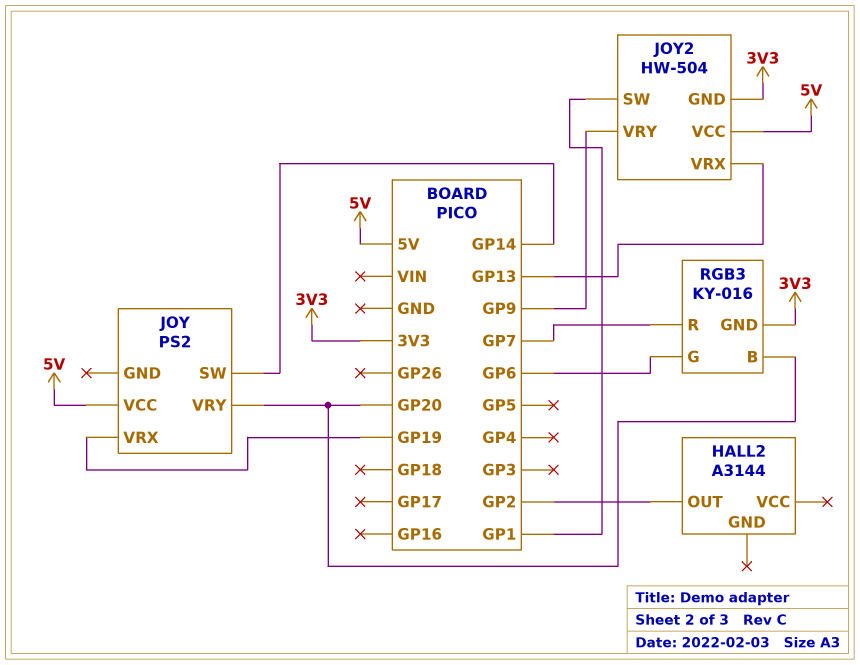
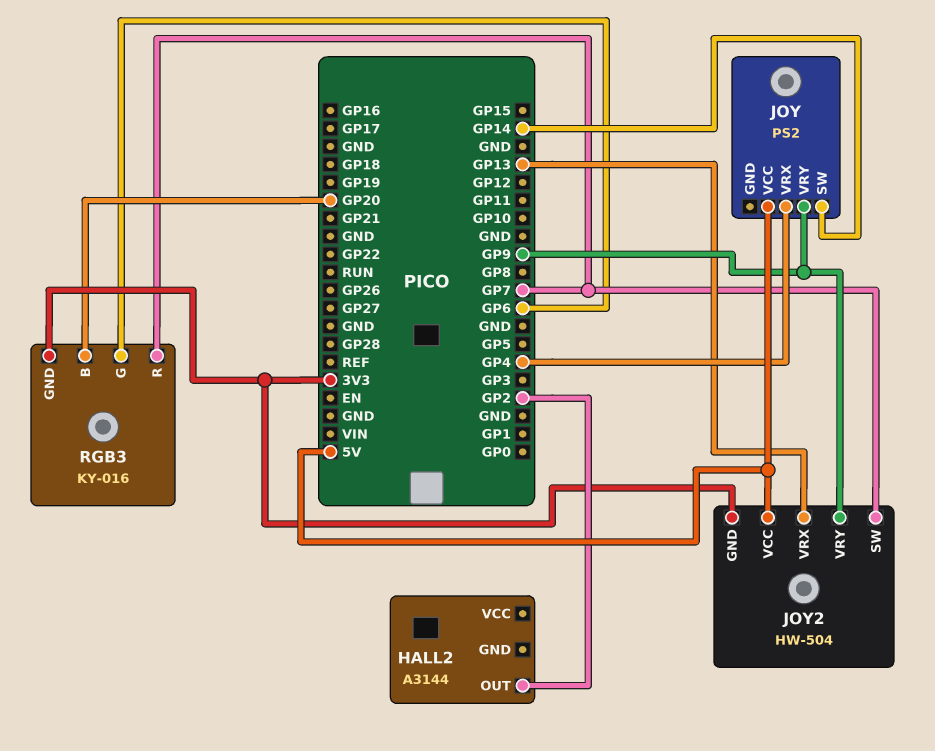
JOY pin VRX: GP19 -> GP4
JOY pin VRY: GP20 -> GP9
JOY2 pin SW: GP1 -> GP7

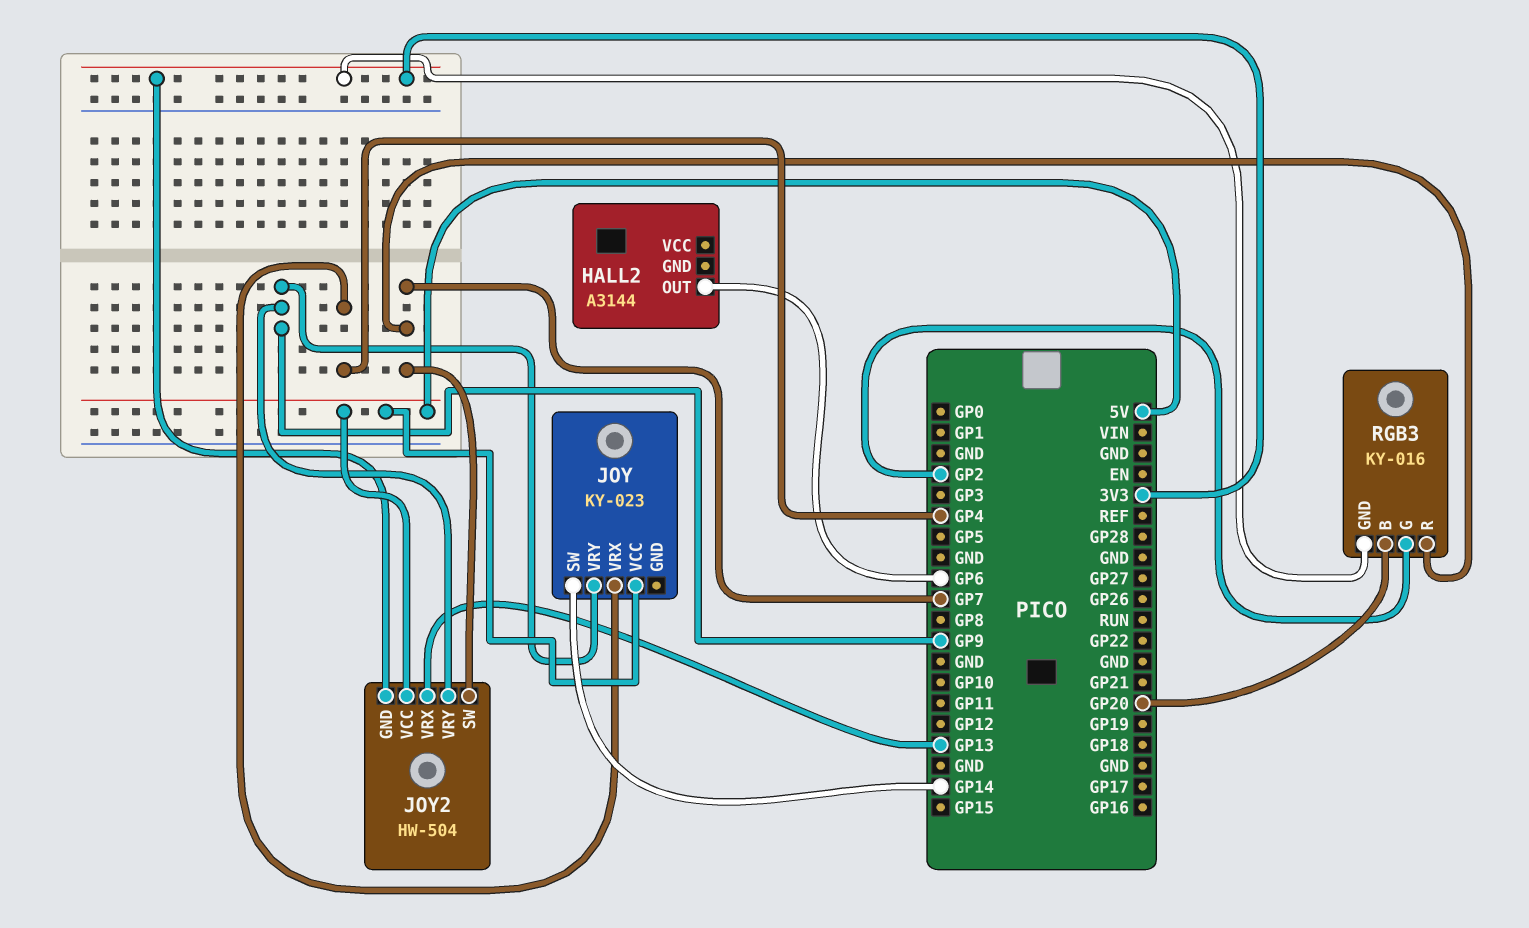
HALL2 pin OUT: GP2 -> GP6
JOY: PS2 -> KY-023
RGB3 pin G: GP6 -> GP2

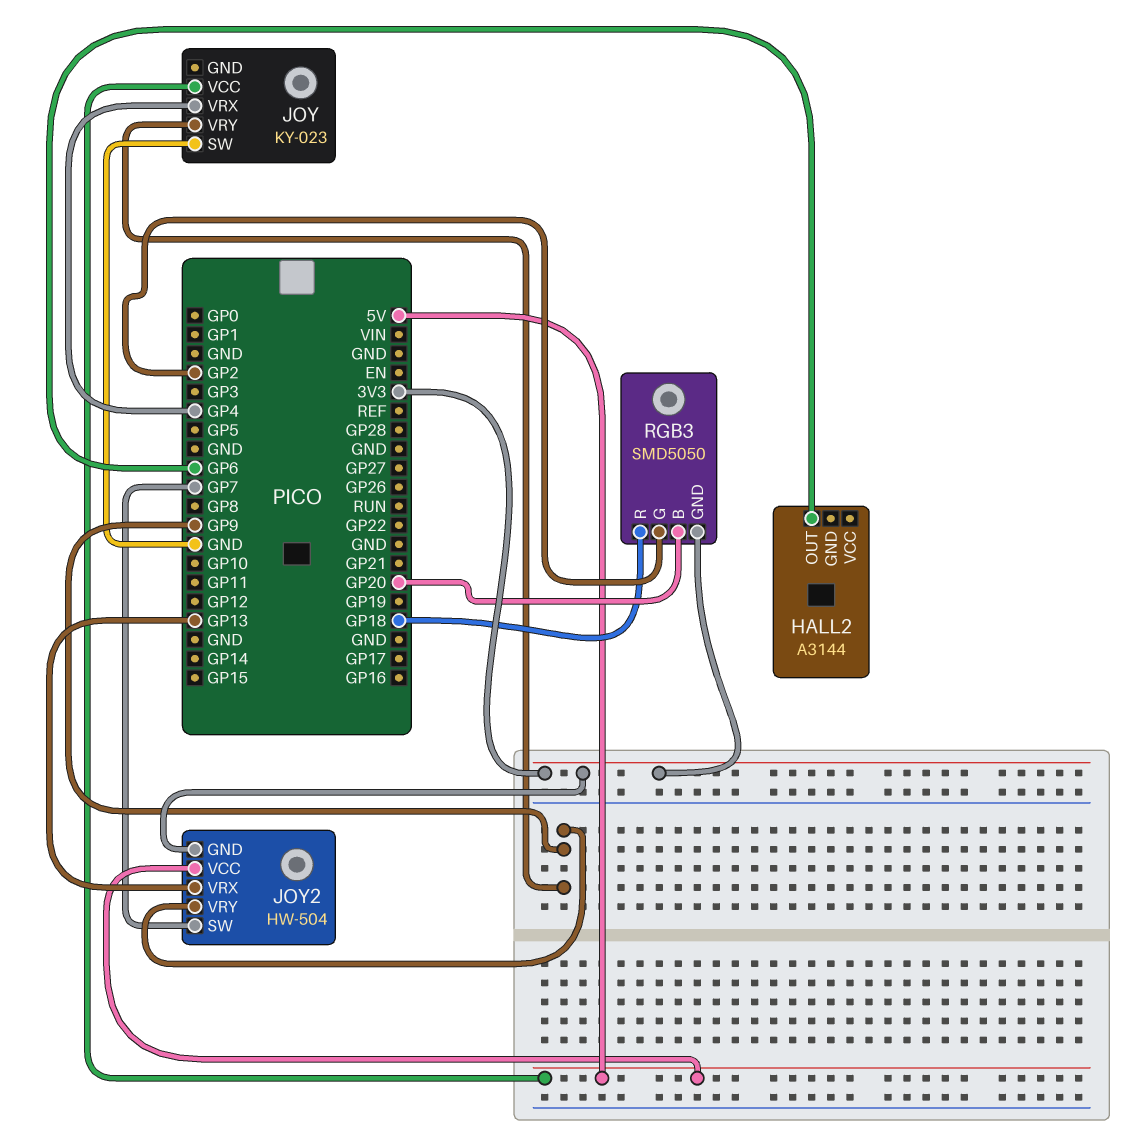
JOY pin SW: GP14 -> GND
RGB3: KY-016 -> SMD5050
RGB3 pin R: GP7 -> GP18

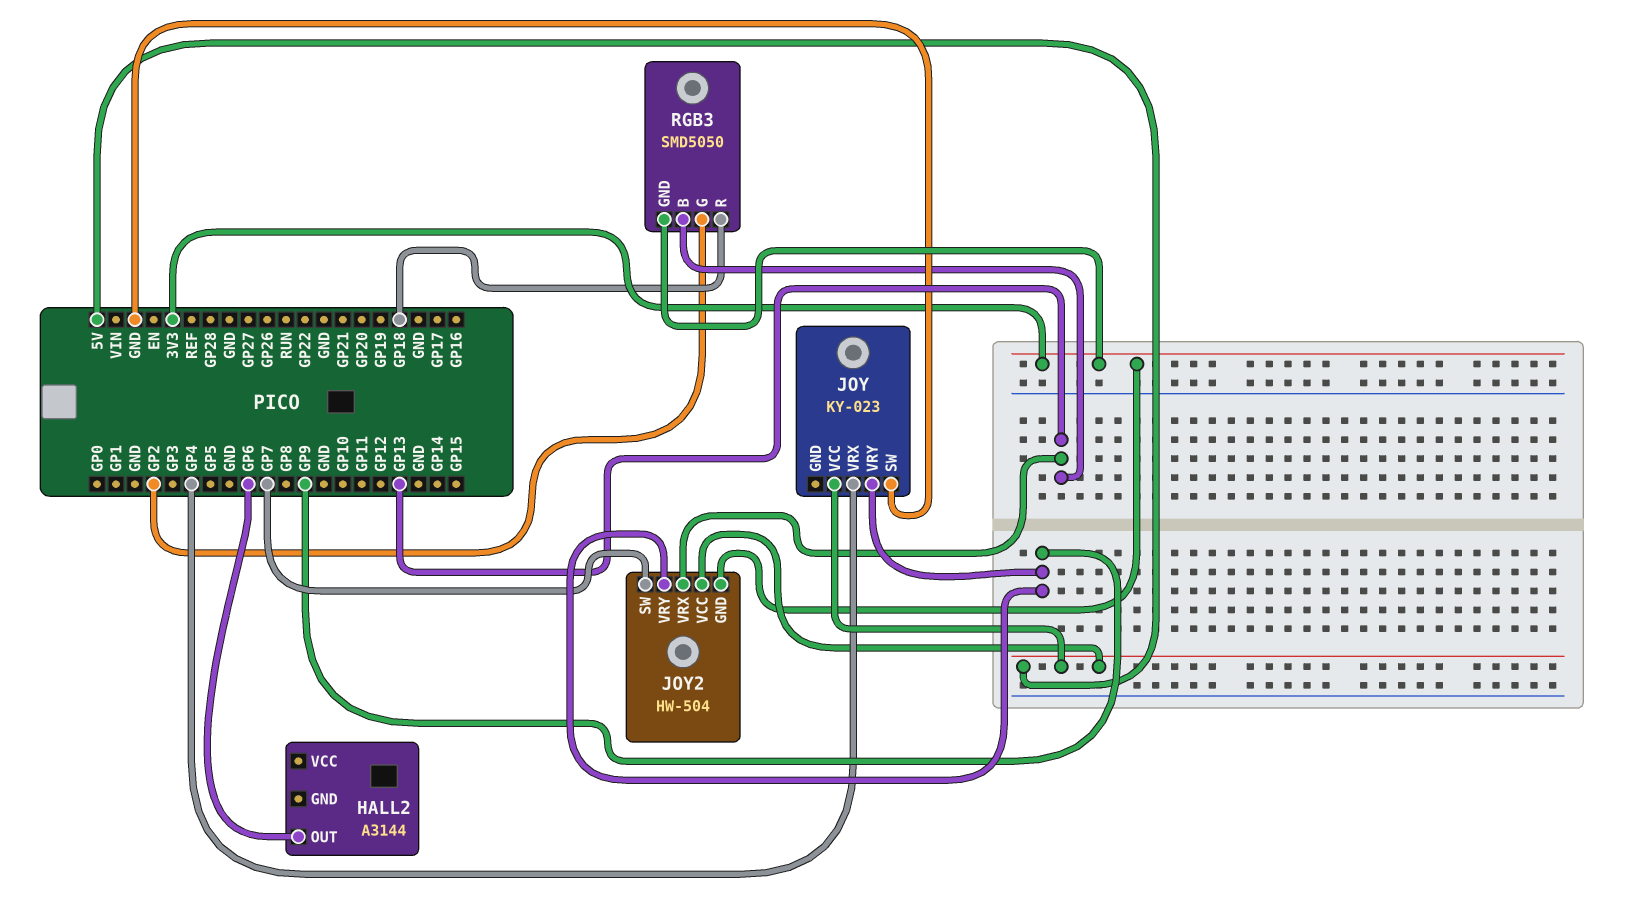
RGB3 pin B: GP20 -> GP13

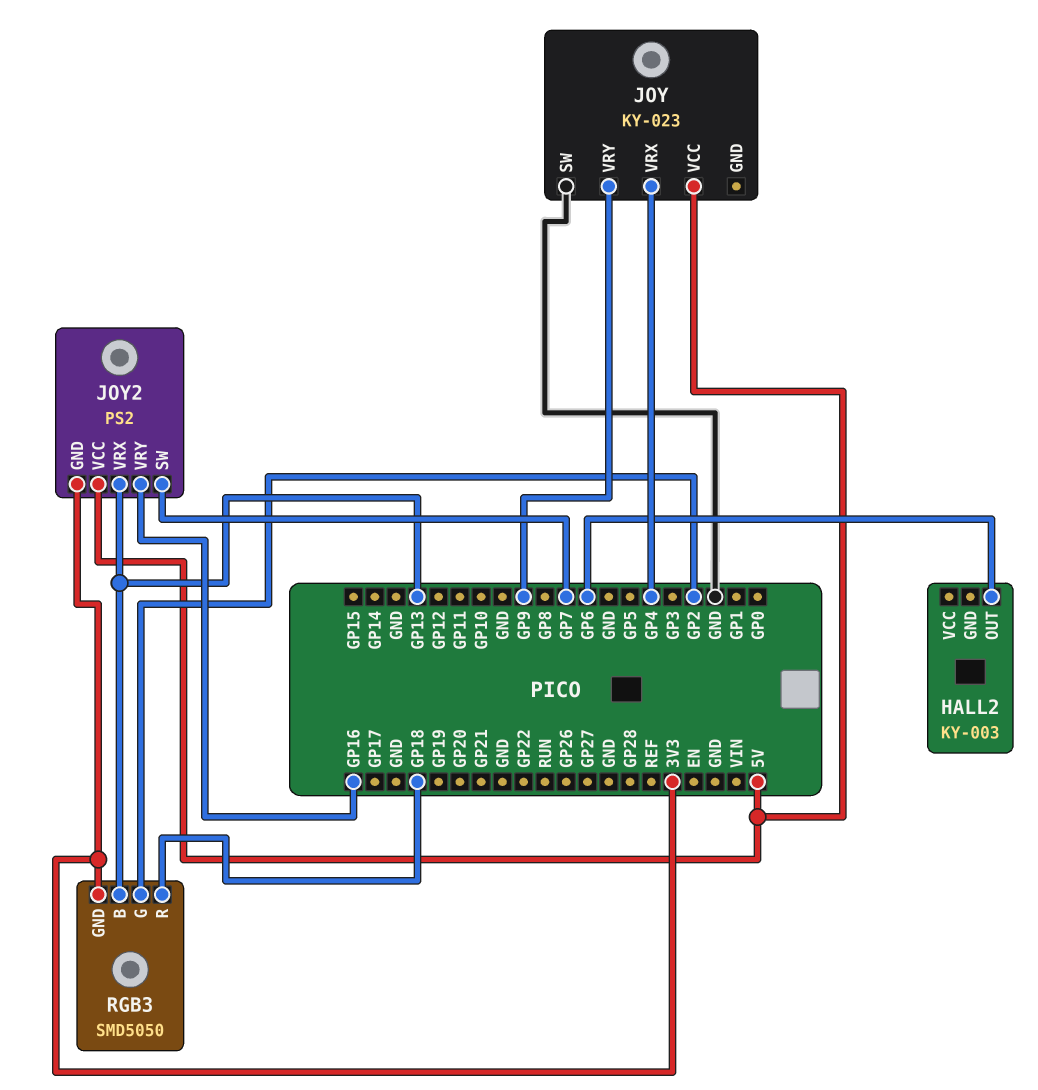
HALL2: A3144 -> KY-003
JOY2: HW-504 -> PS2
JOY2 pin VRY: GP9 -> GP16

